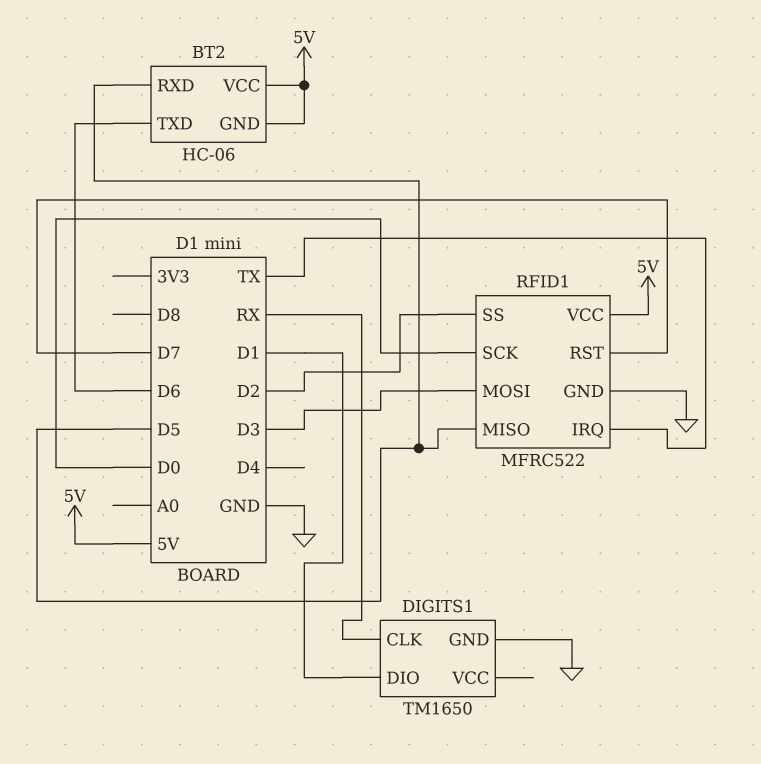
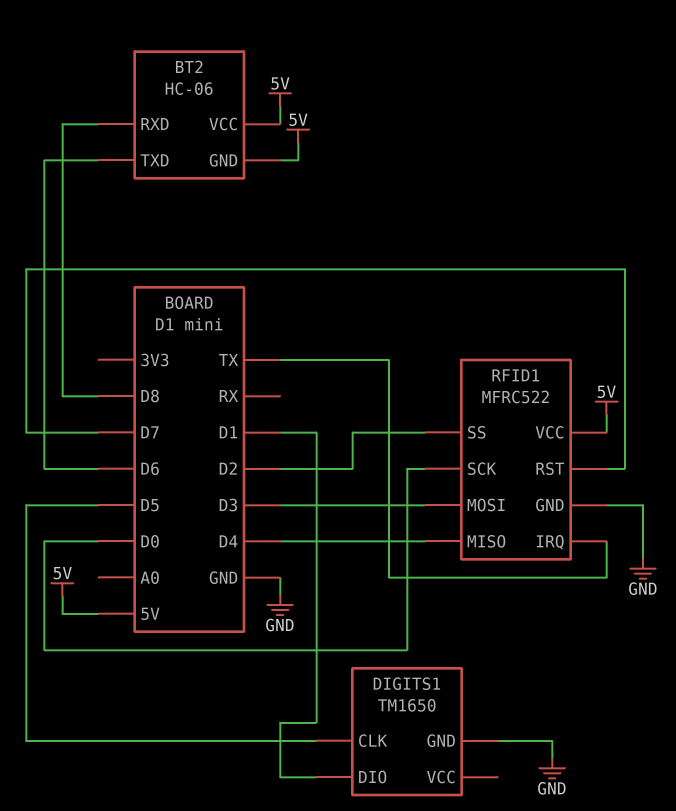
BT2 pin RXD: D5 -> D8
DIGITS1 pin CLK: RX -> D5
RFID1 pin MISO: D5 -> D4

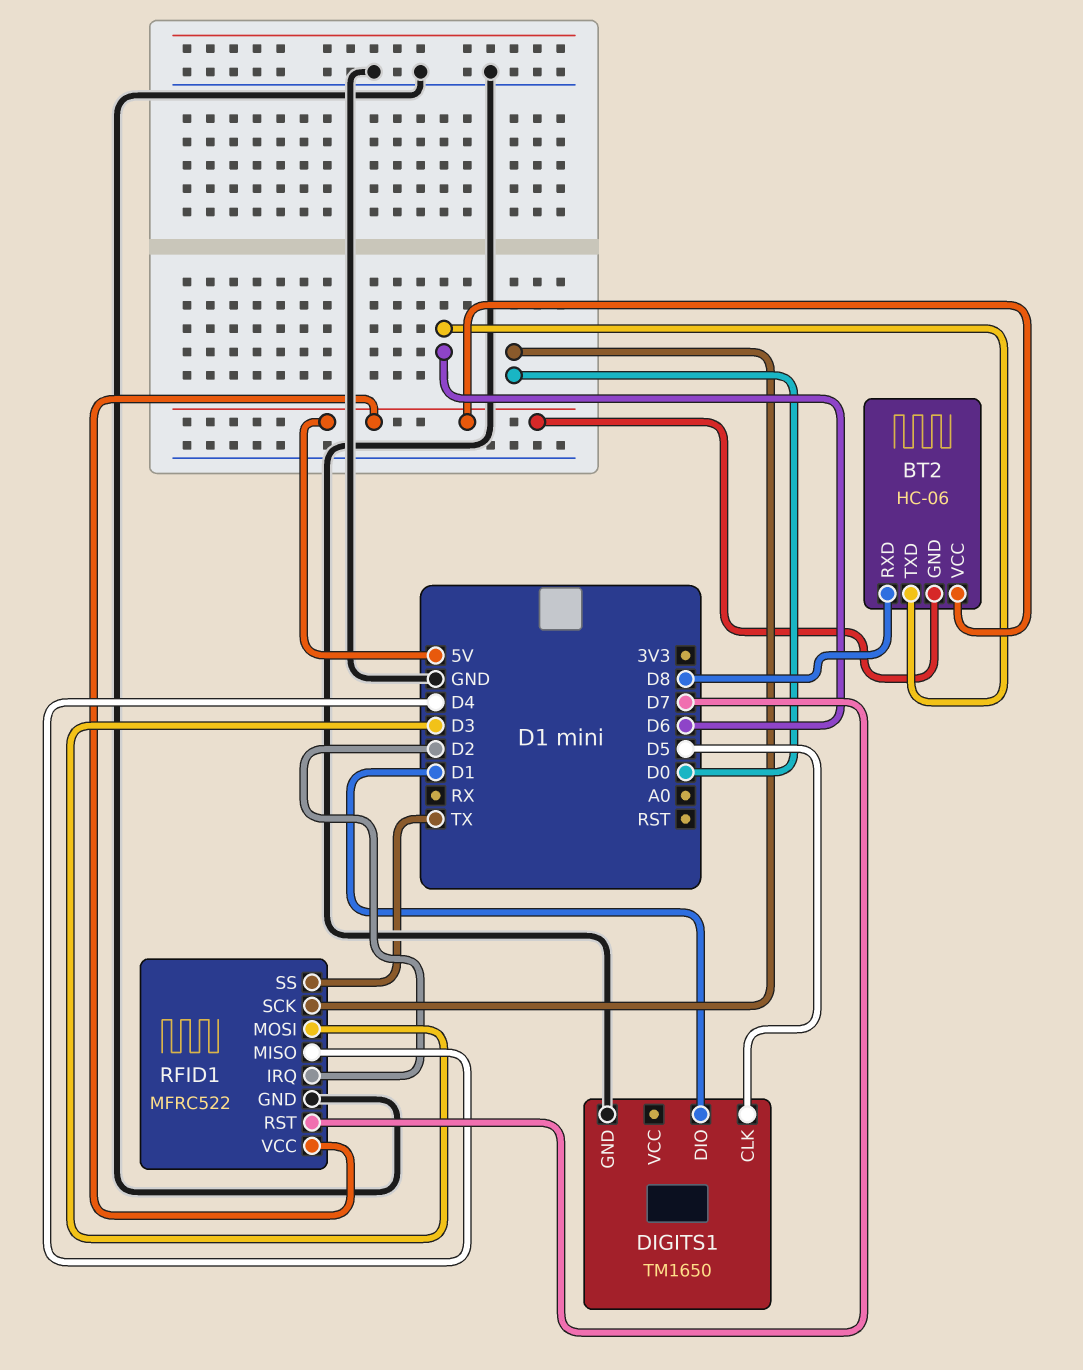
RFID1 pin IRQ: TX -> D2
RFID1 pin SS: D2 -> TX

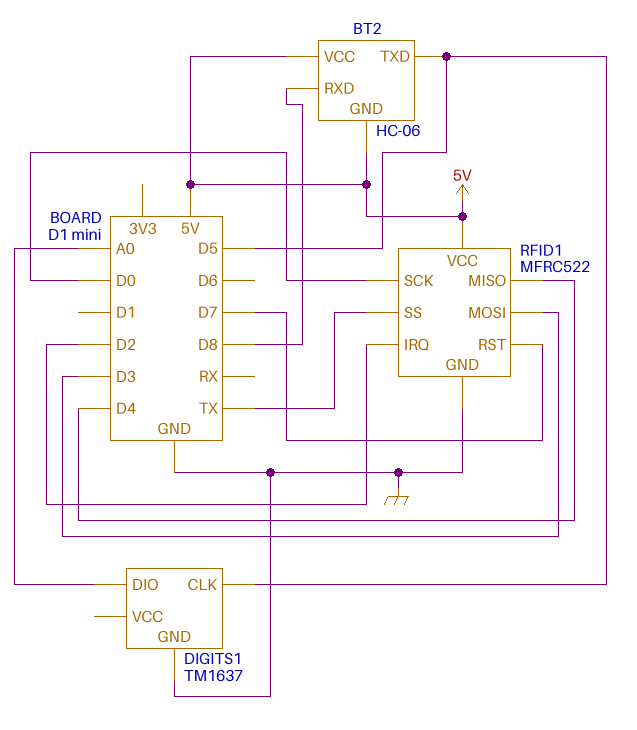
BT2 pin TXD: D6 -> D5
DIGITS1: TM1650 -> TM1637
DIGITS1 pin DIO: D1 -> A0

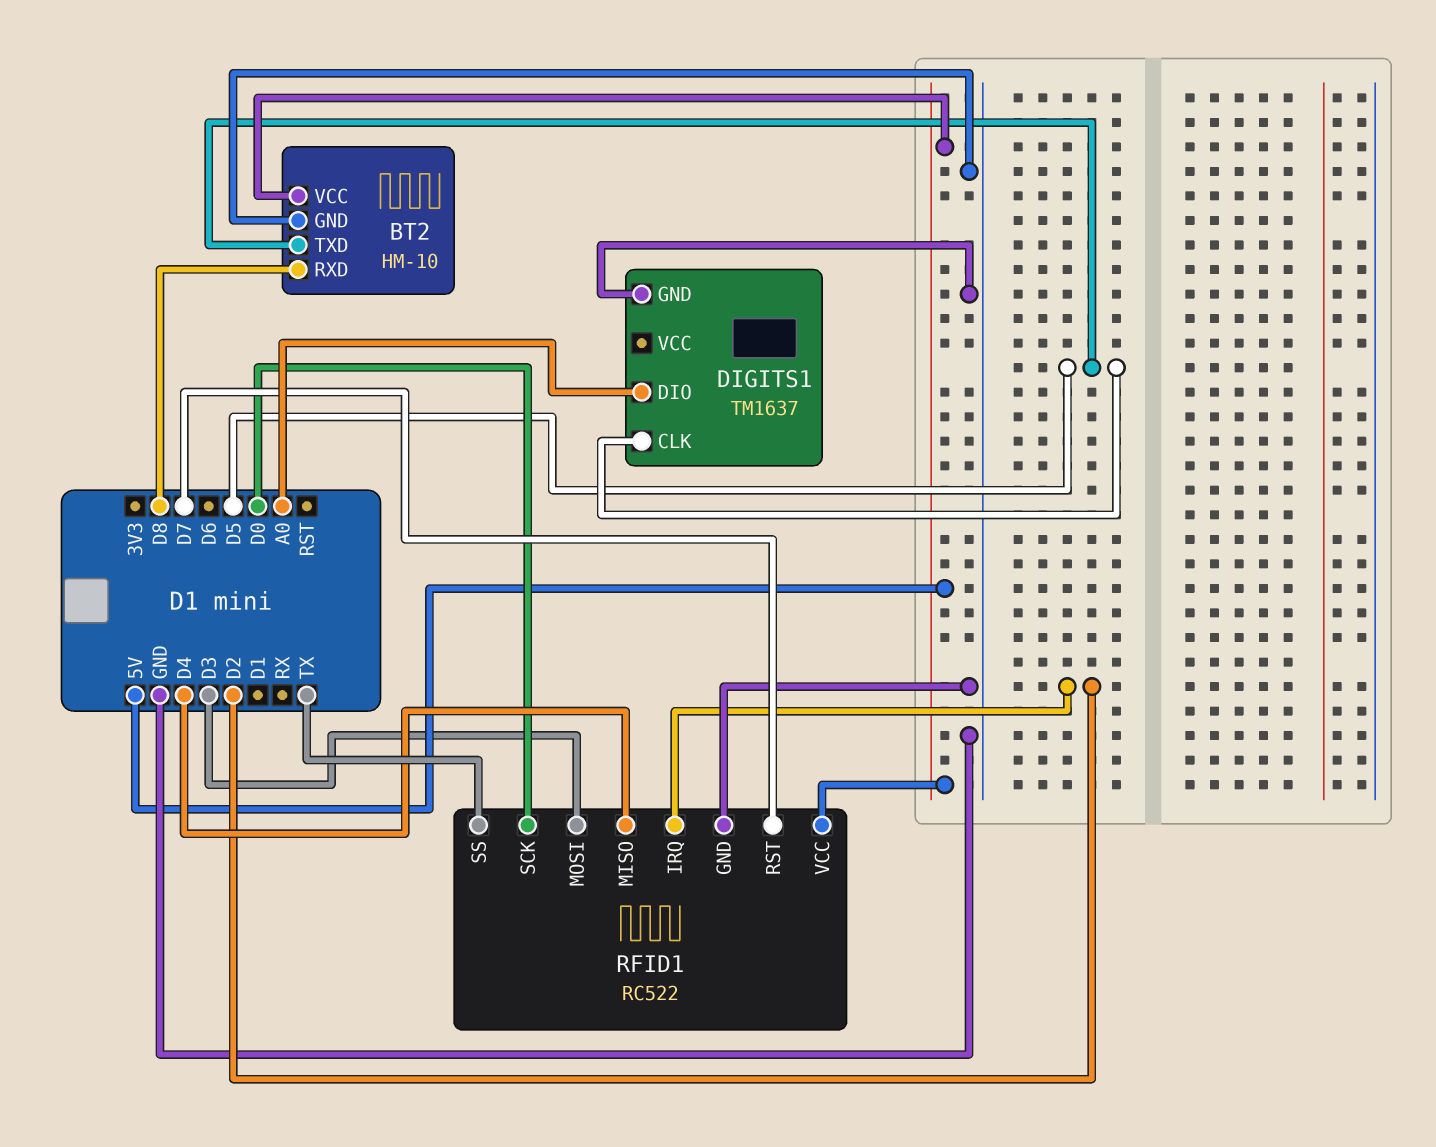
BT2: HC-06 -> HM-10
BT2 pin GND: 5V -> GND
RFID1: MFRC522 -> RC522

